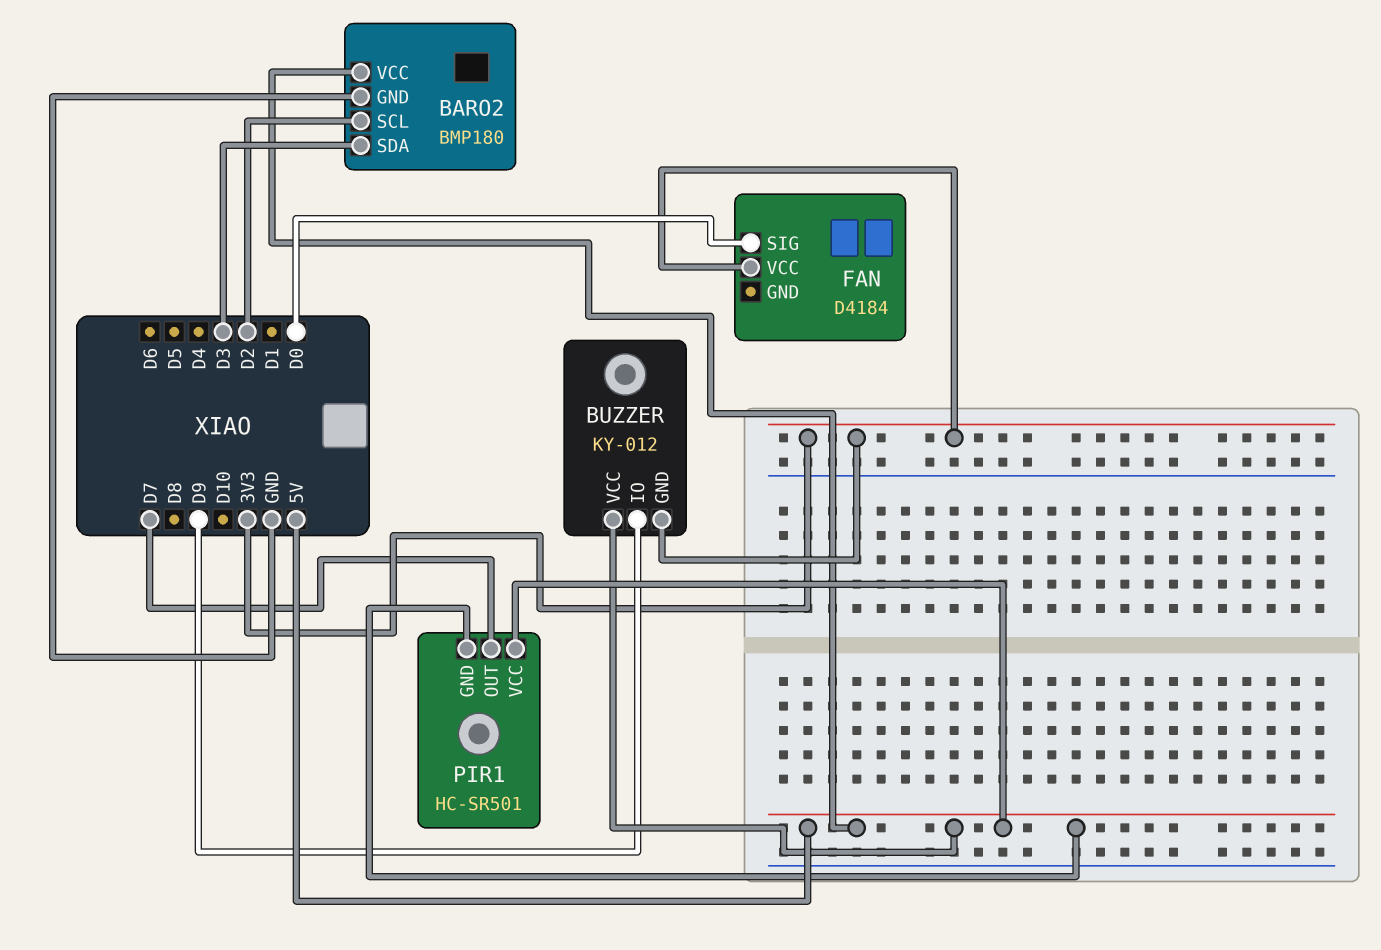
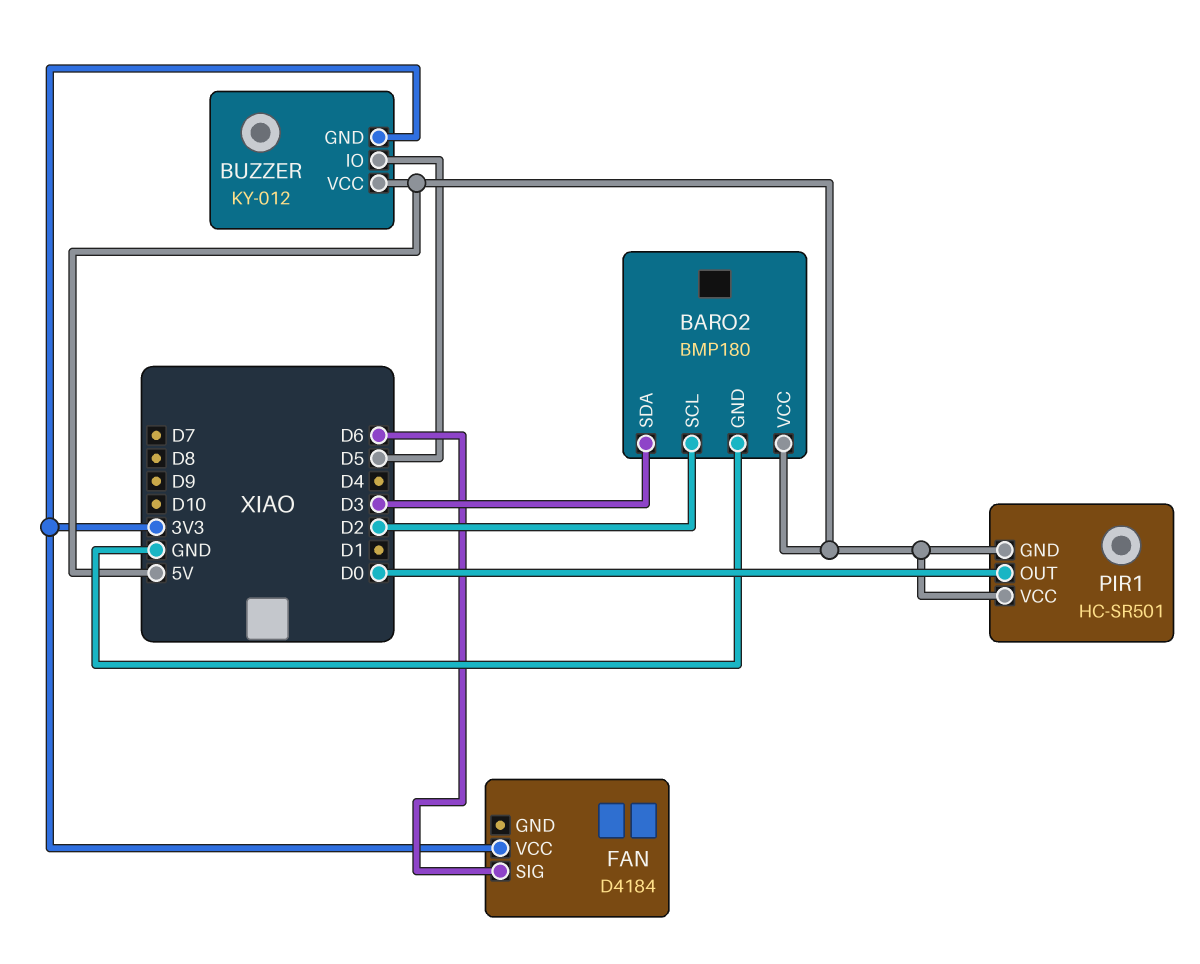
BUZZER pin IO: D9 -> D5
FAN pin SIG: D0 -> D6
PIR1 pin OUT: D7 -> D0

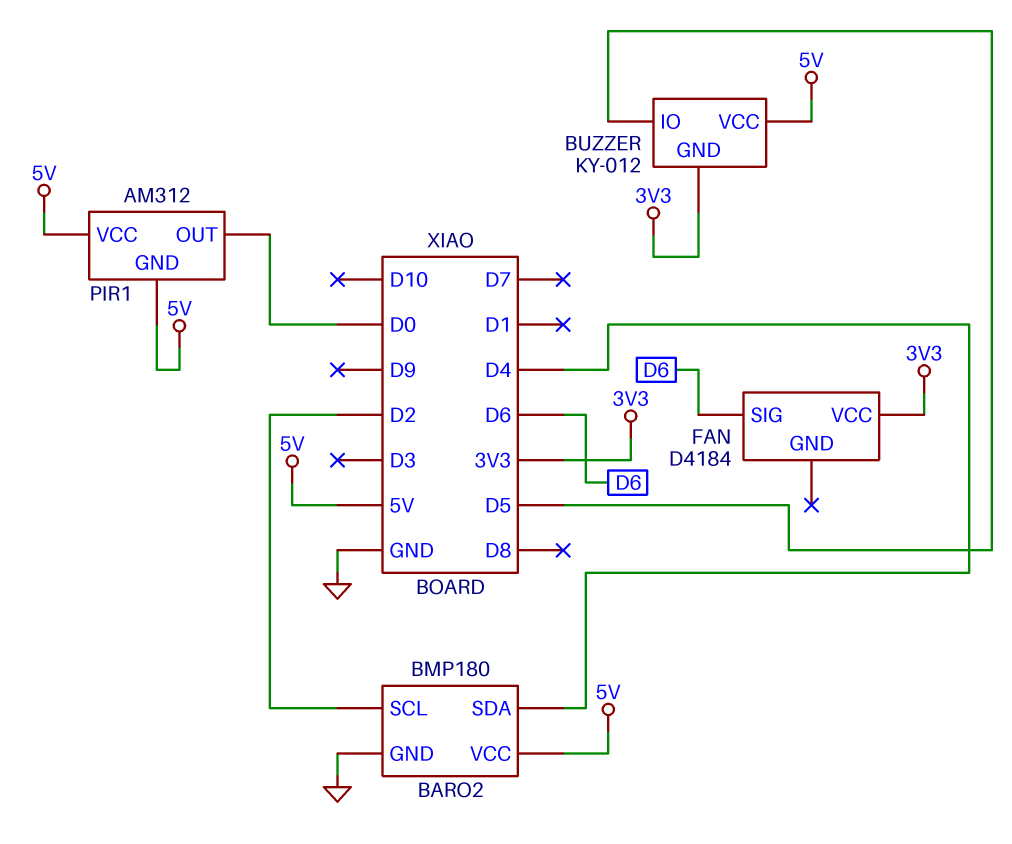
BARO2 pin SDA: D3 -> D4
PIR1: HC-SR501 -> AM312

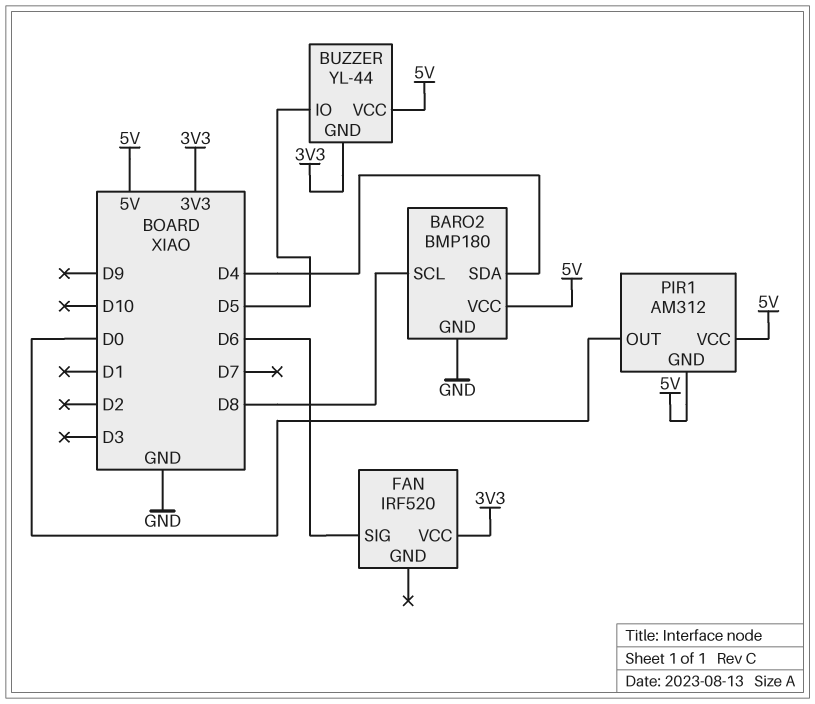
BARO2 pin SCL: D2 -> D8
BUZZER: KY-012 -> YL-44
FAN: D4184 -> IRF520

